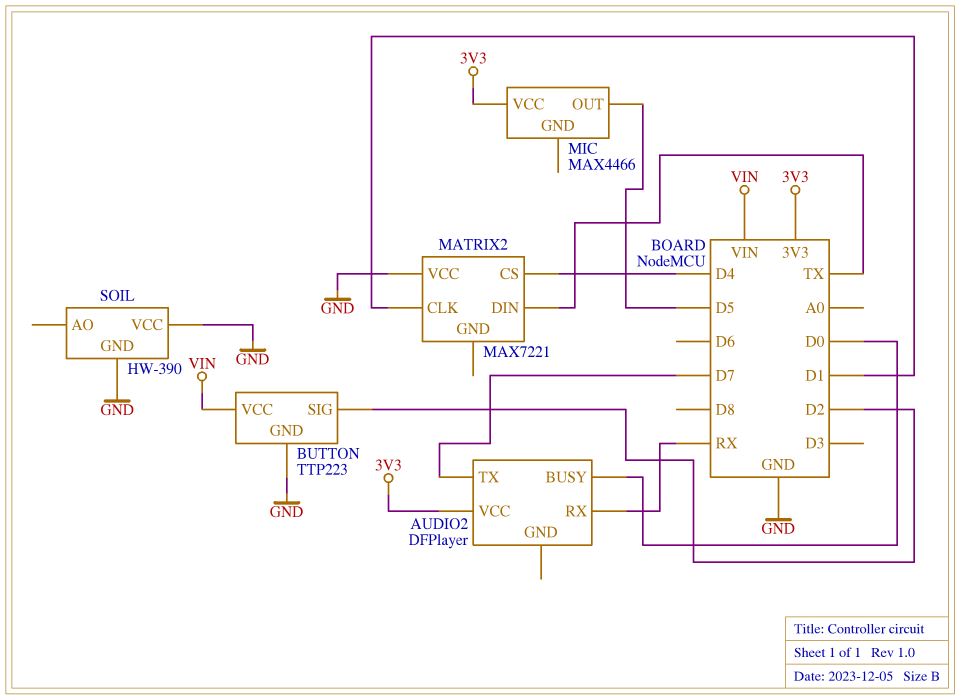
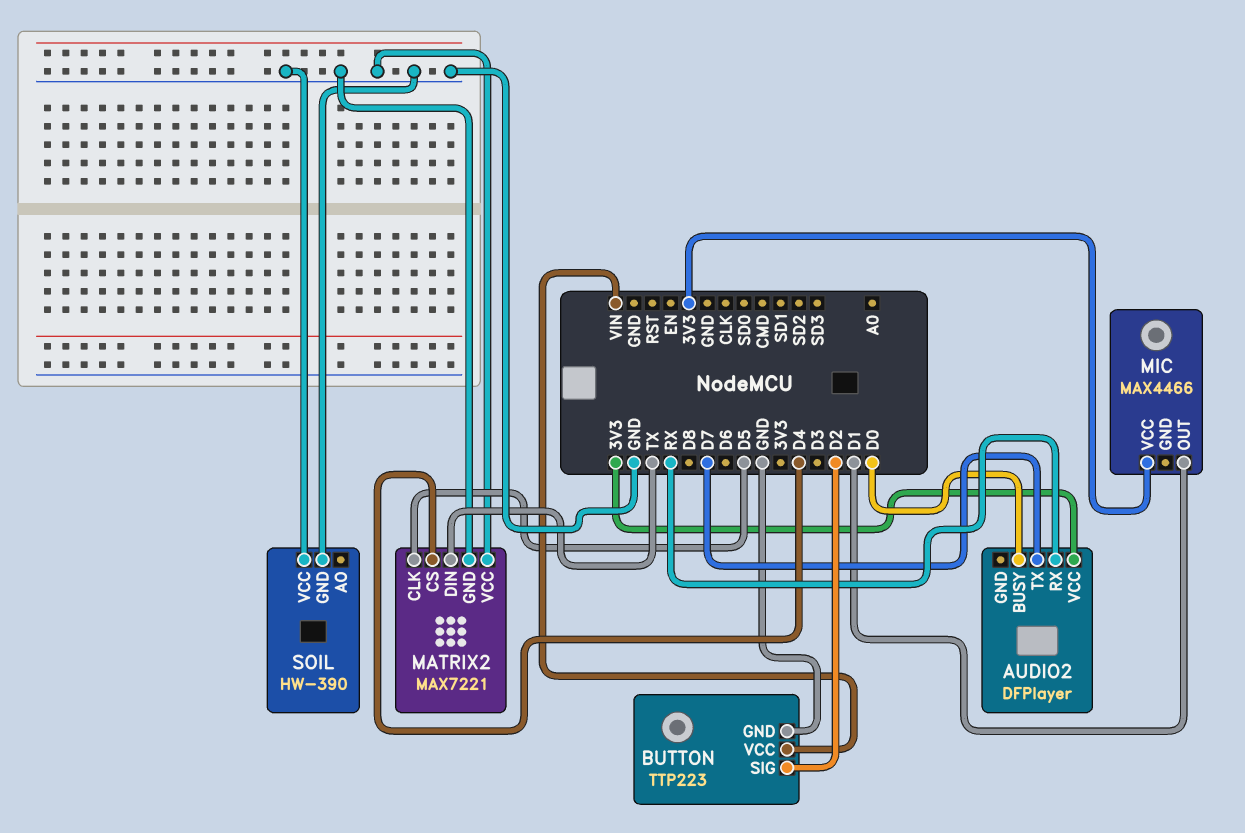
MATRIX2 pin CLK: D1 -> D5
MATRIX2 pin GND: none -> GND
MIC pin OUT: D5 -> D1

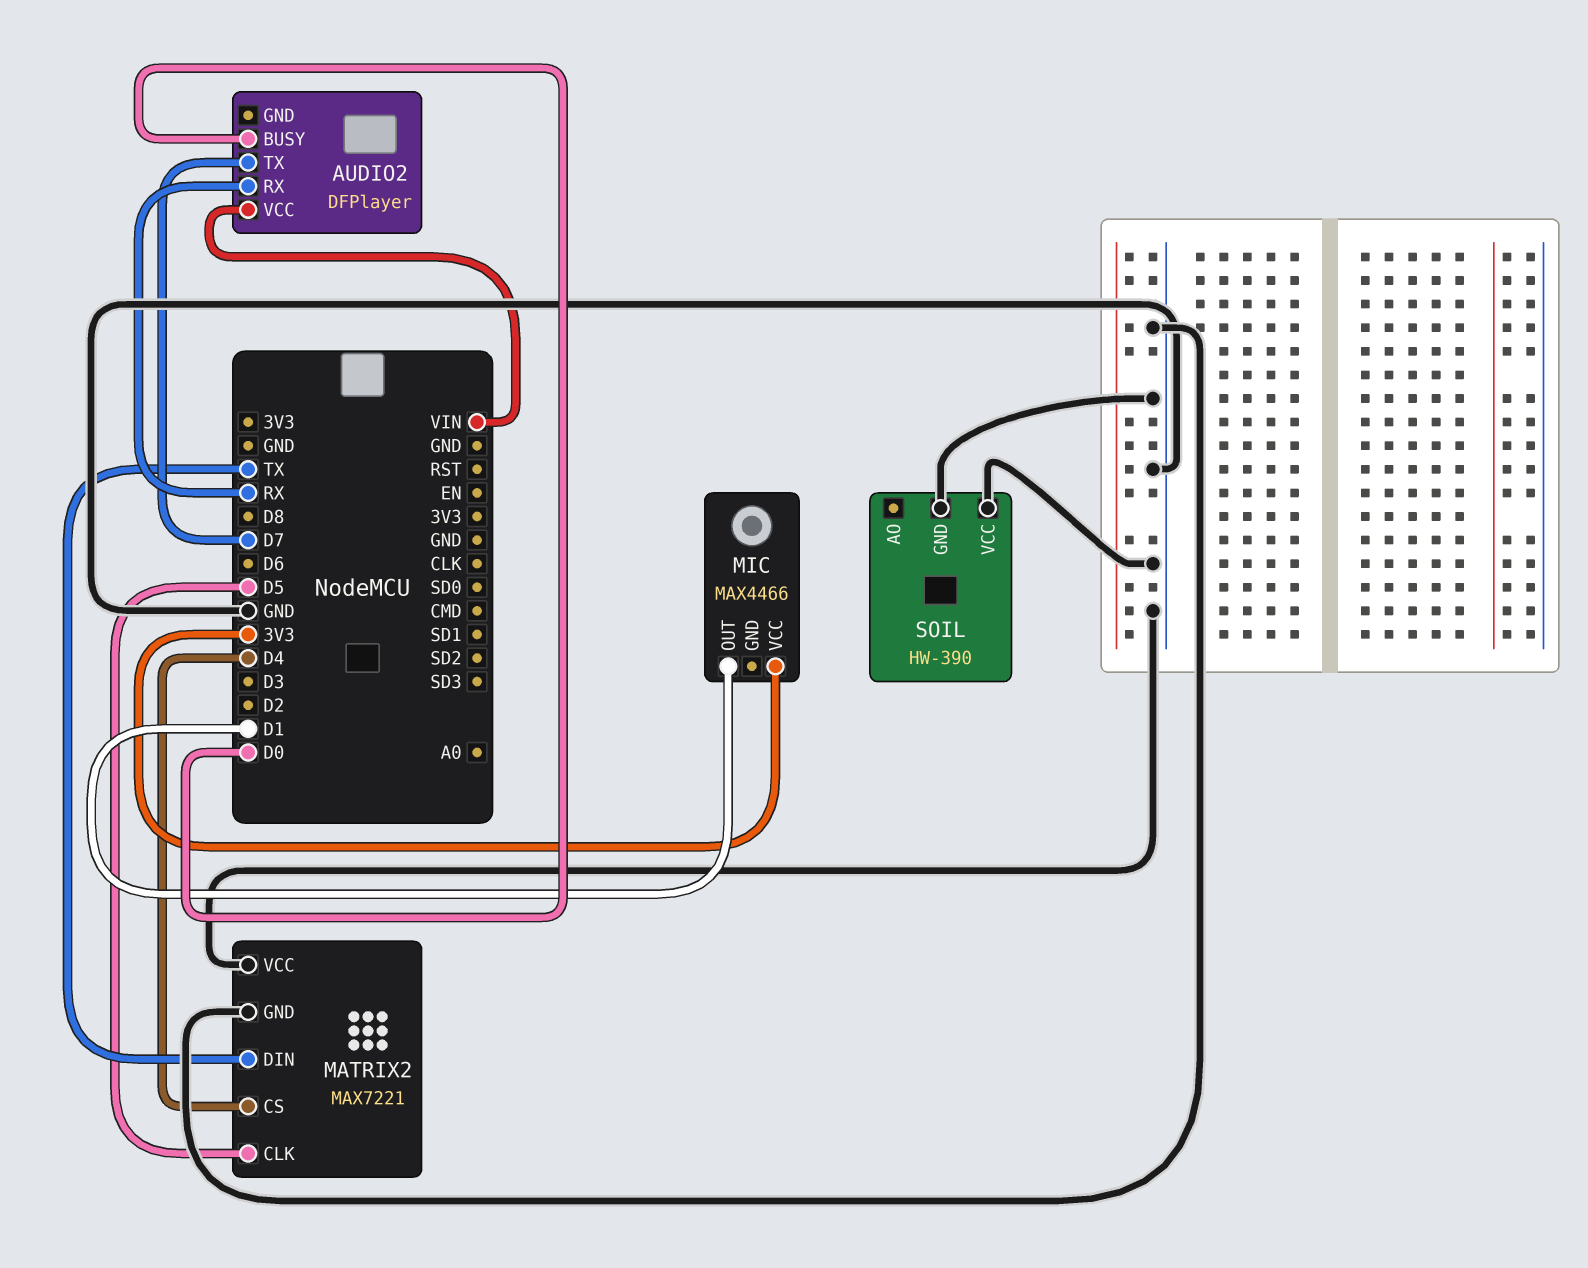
AUDIO2 pin VCC: 3V3 -> VIN
BUTTON: TTP223 -> none
BUTTON pin GND: GND -> none
BUTTON pin SIG: D2 -> none
BUTTON pin VCC: VIN -> none

